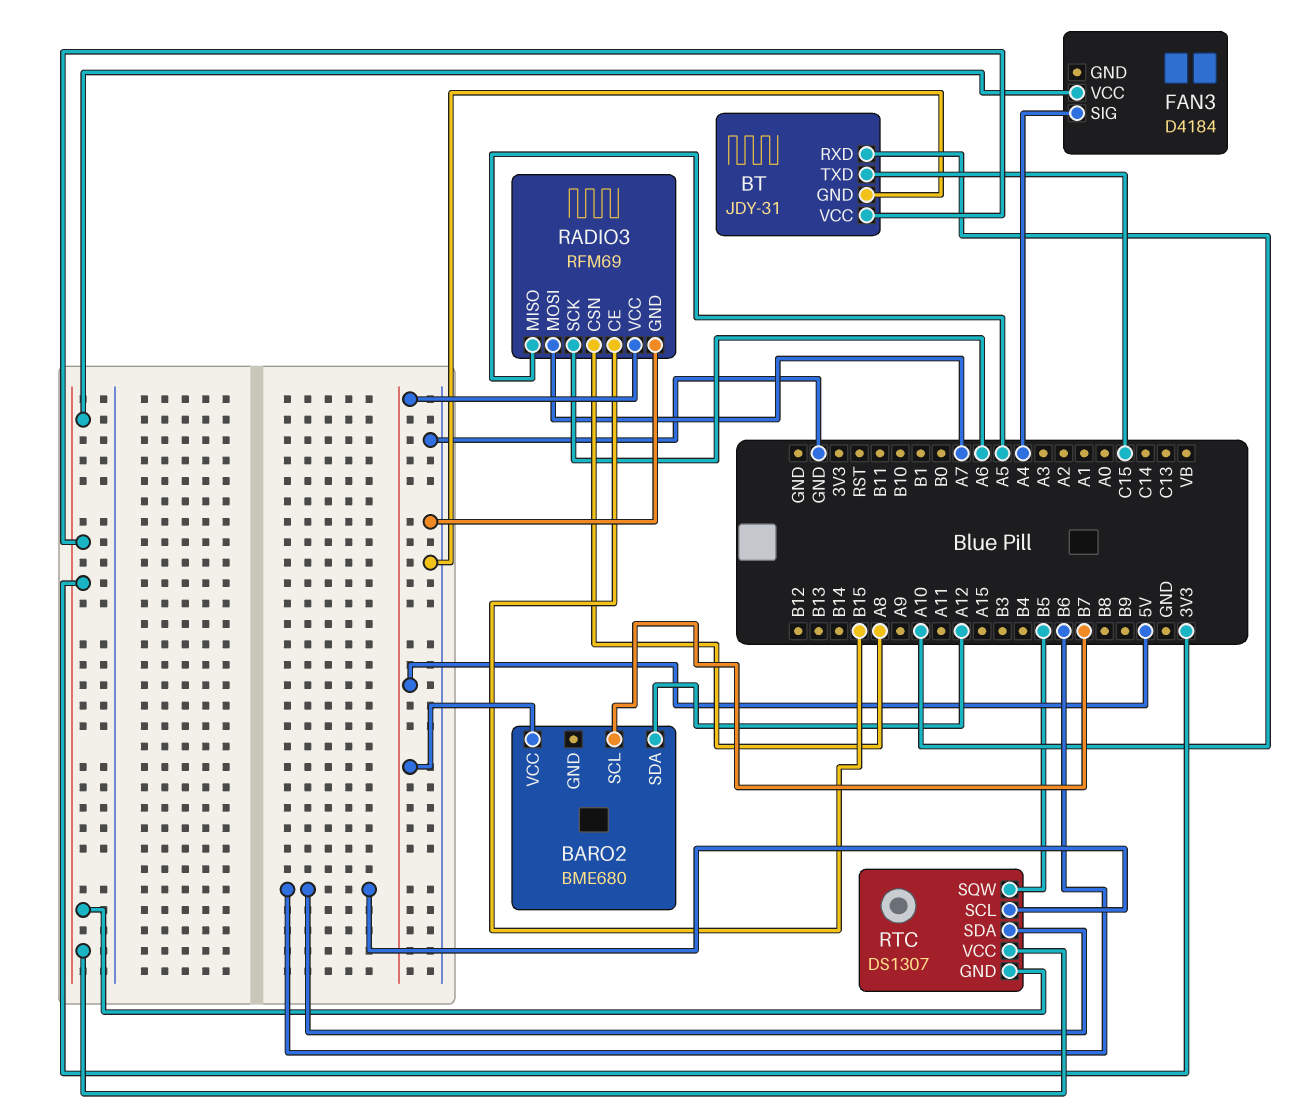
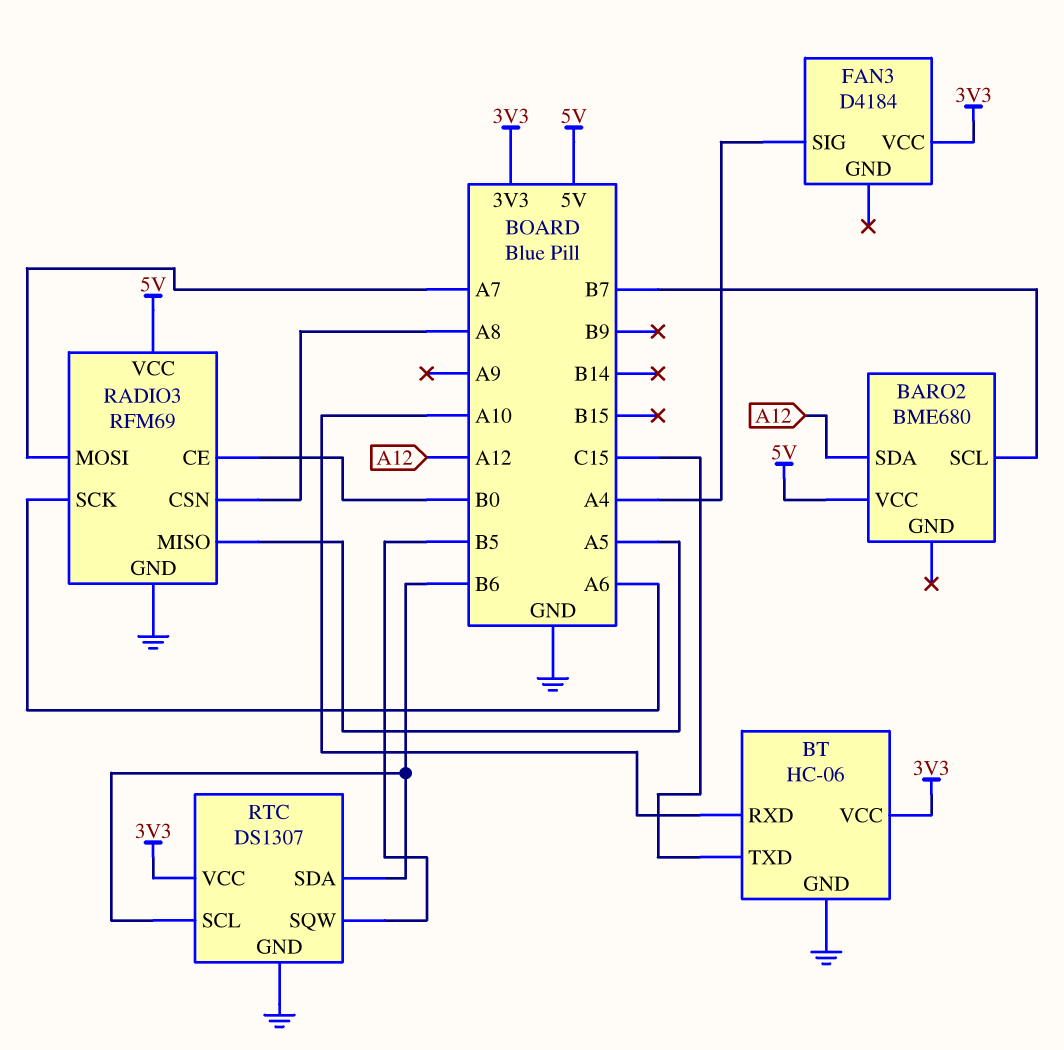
BT: JDY-31 -> HC-06
RADIO3 pin CE: B15 -> B0
RTC pin GND: 3V3 -> GND

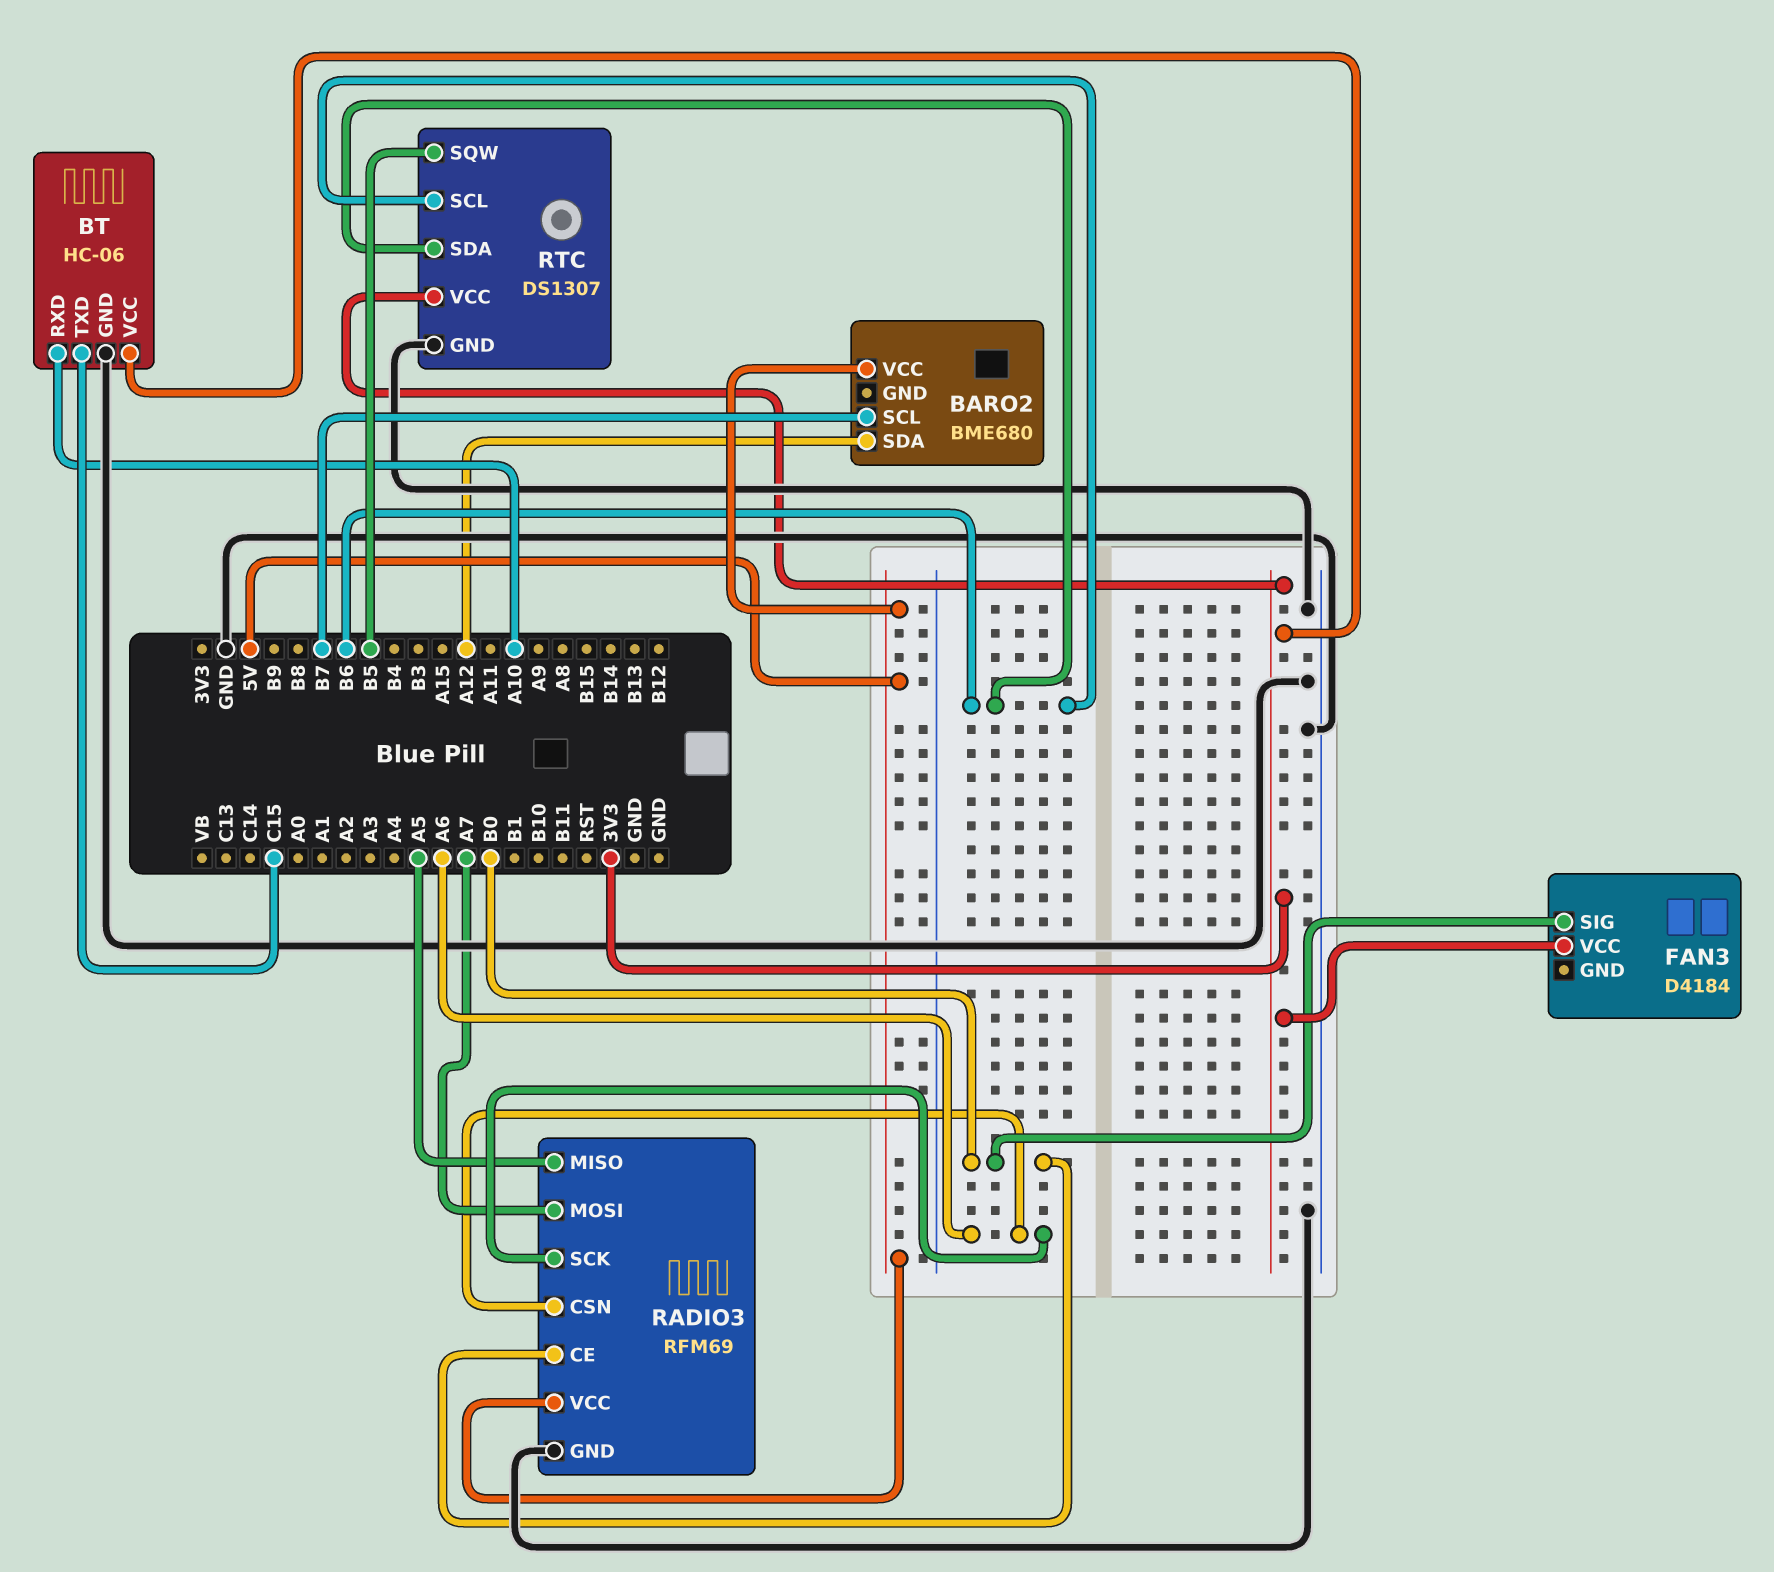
FAN3 pin SIG: A4 -> B0
RADIO3 pin CSN: A8 -> A6

